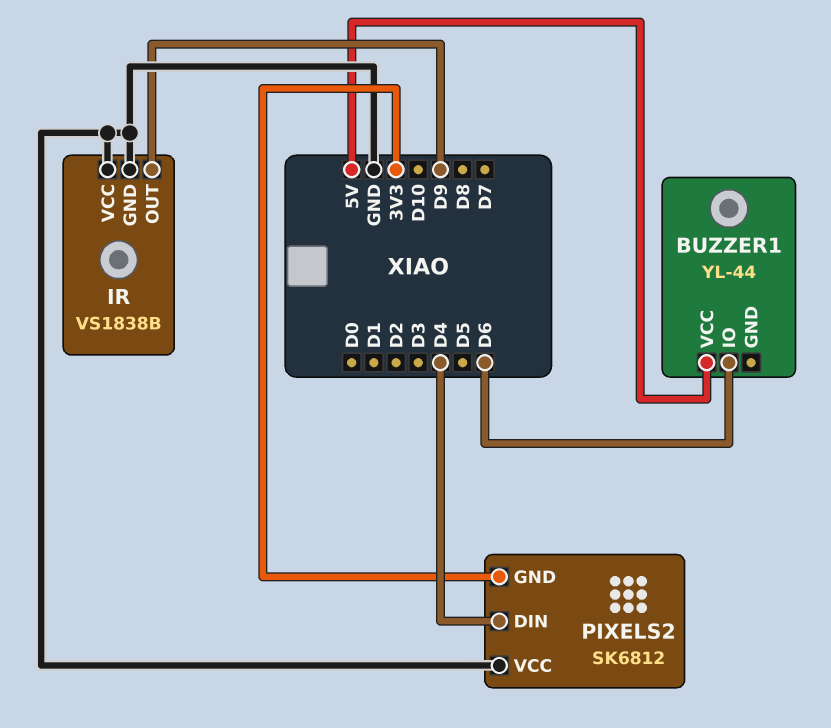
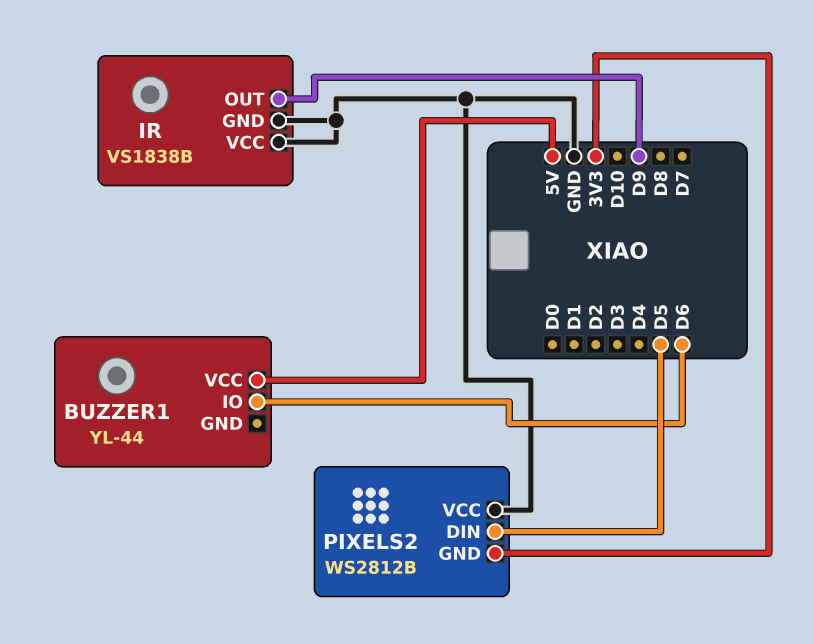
PIXELS2: SK6812 -> WS2812B
PIXELS2 pin DIN: D4 -> D5

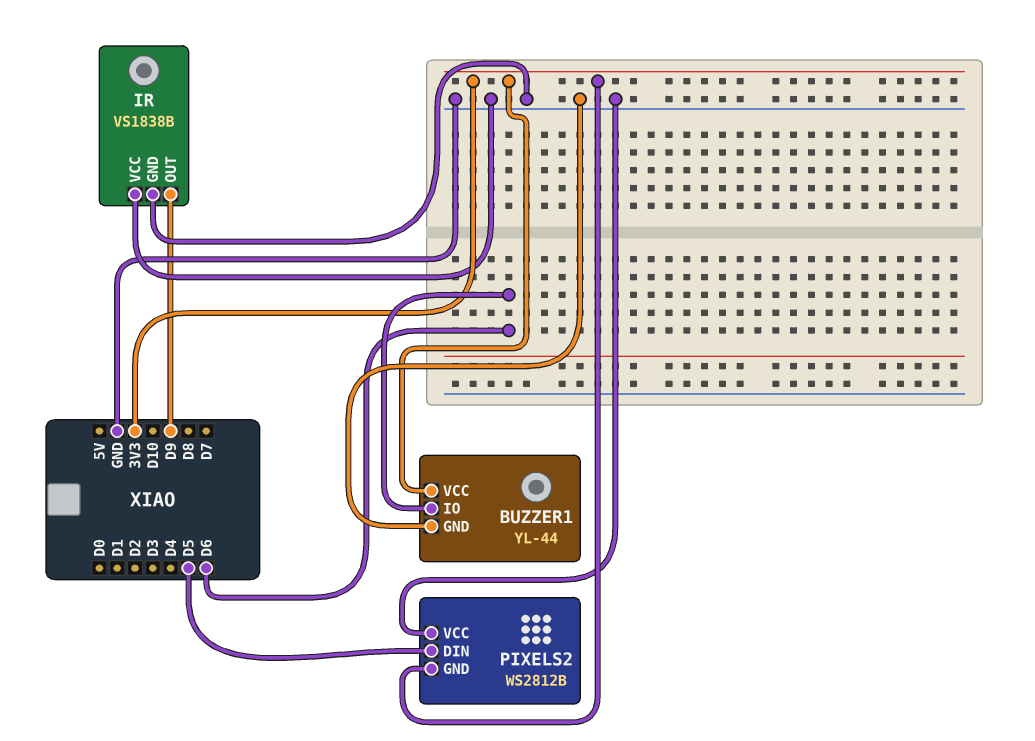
BUZZER1 pin GND: none -> GND
BUZZER1 pin VCC: 5V -> 3V3

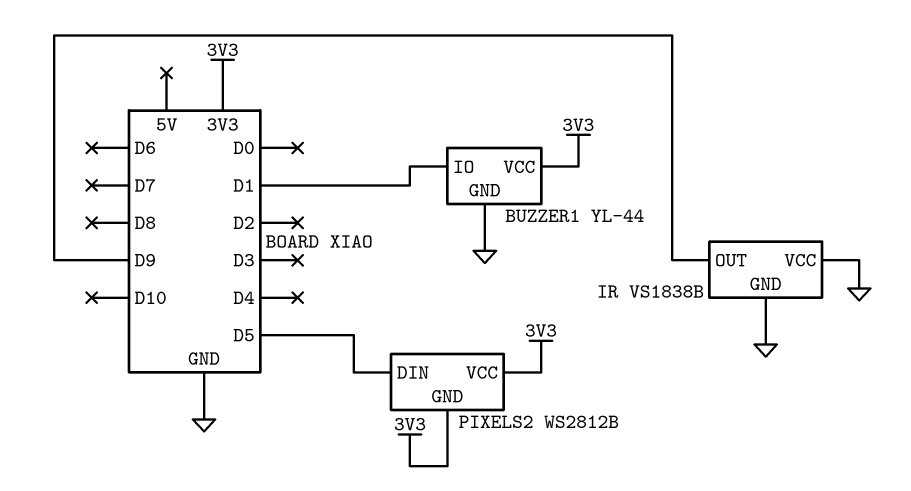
BUZZER1 pin IO: D6 -> D1
PIXELS2 pin VCC: GND -> 3V3

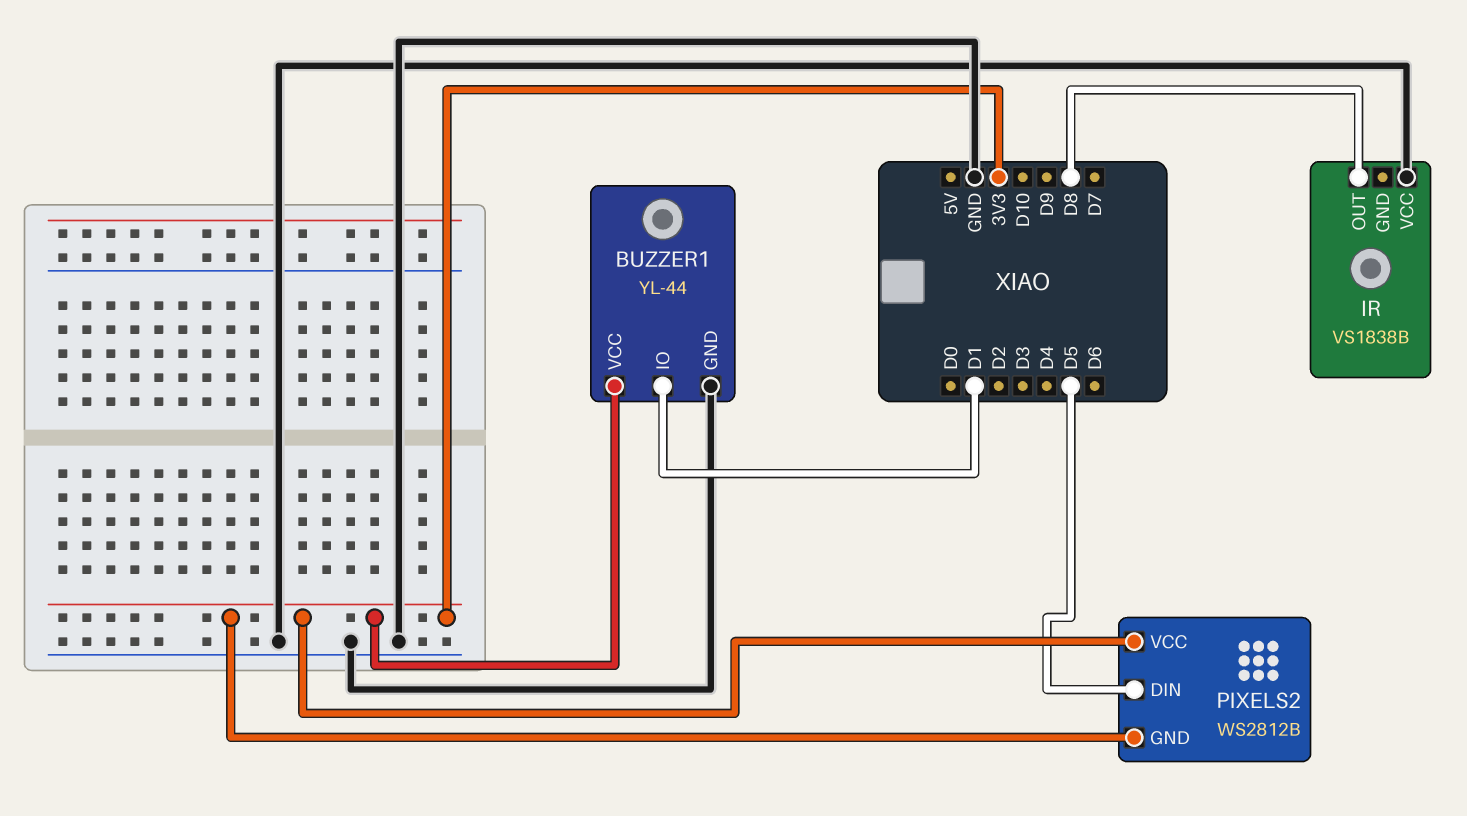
IR pin GND: GND -> none
IR pin OUT: D9 -> D8

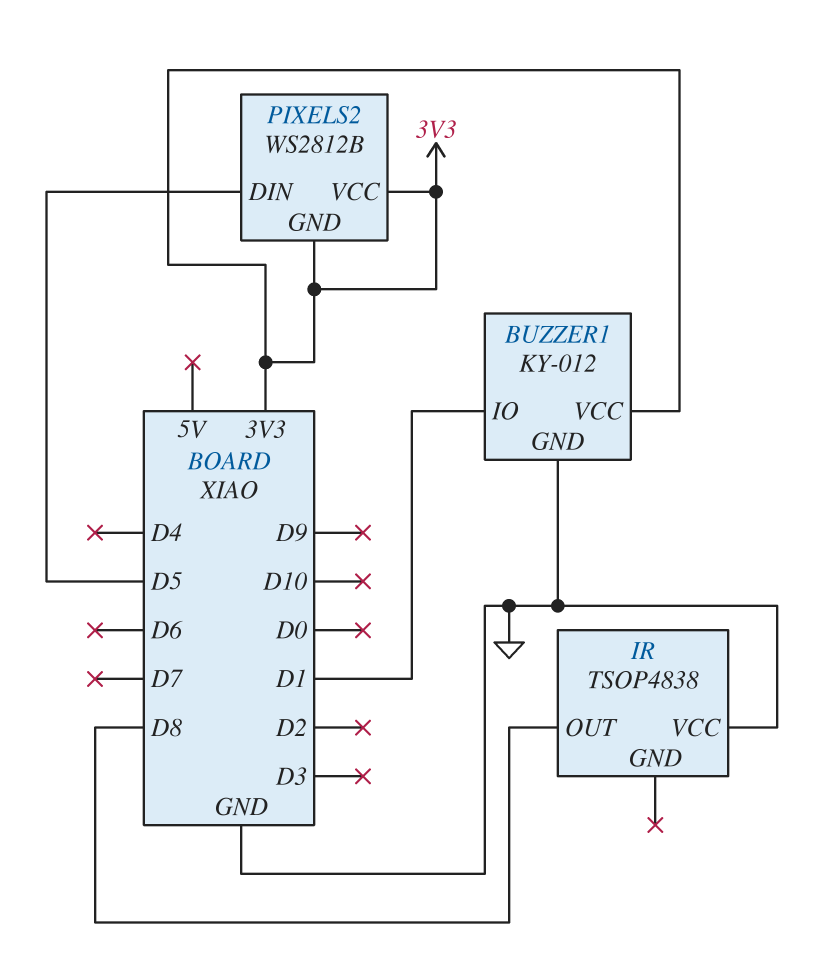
BUZZER1: YL-44 -> KY-012
IR: VS1838B -> TSOP4838

